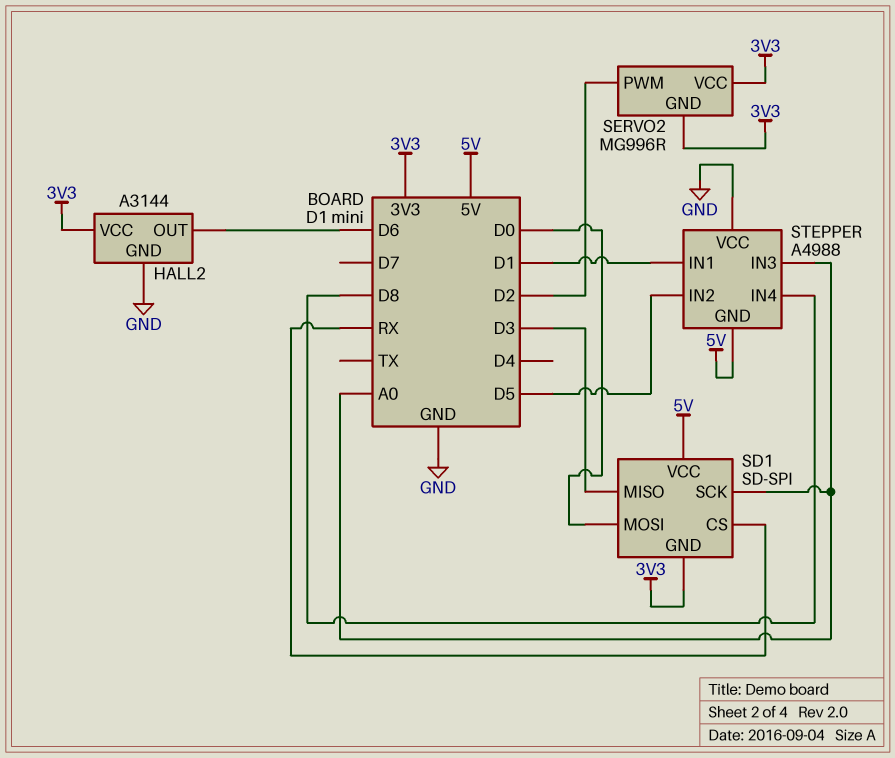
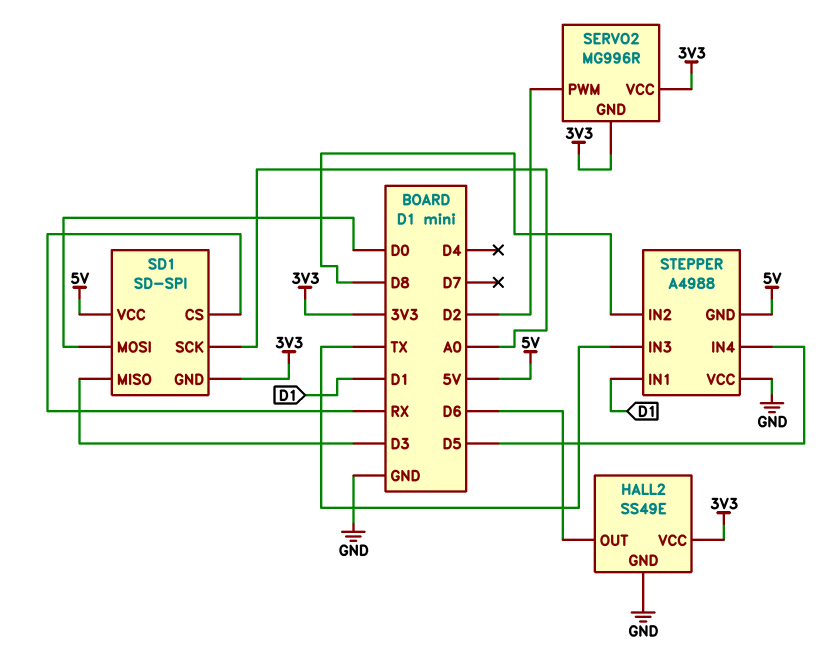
HALL2: A3144 -> SS49E
STEPPER pin IN2: D5 -> D8
STEPPER pin IN3: A0 -> TX
STEPPER pin IN4: D8 -> D5

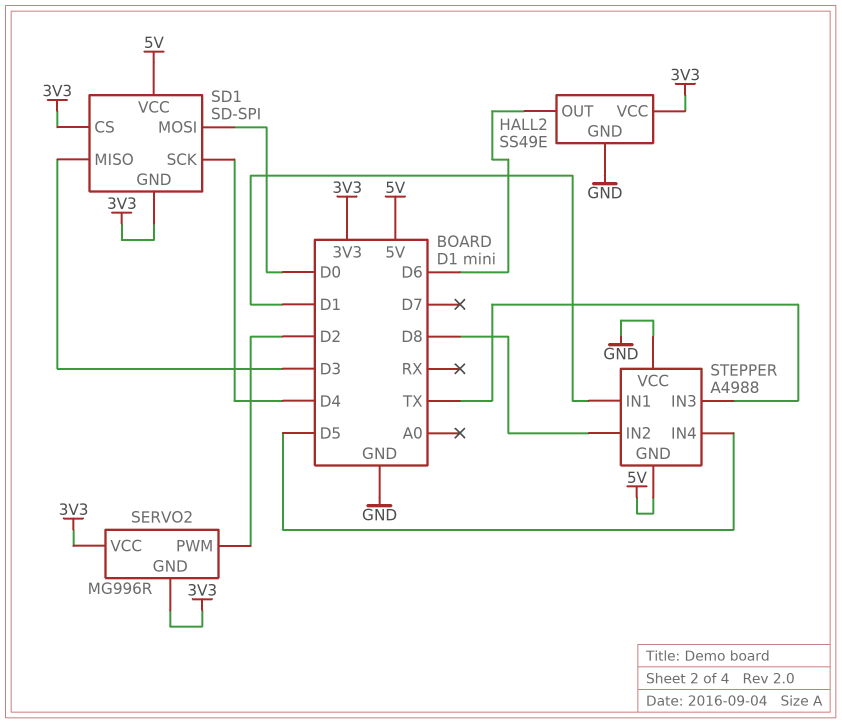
SD1 pin CS: RX -> 3V3
SD1 pin SCK: A0 -> D4

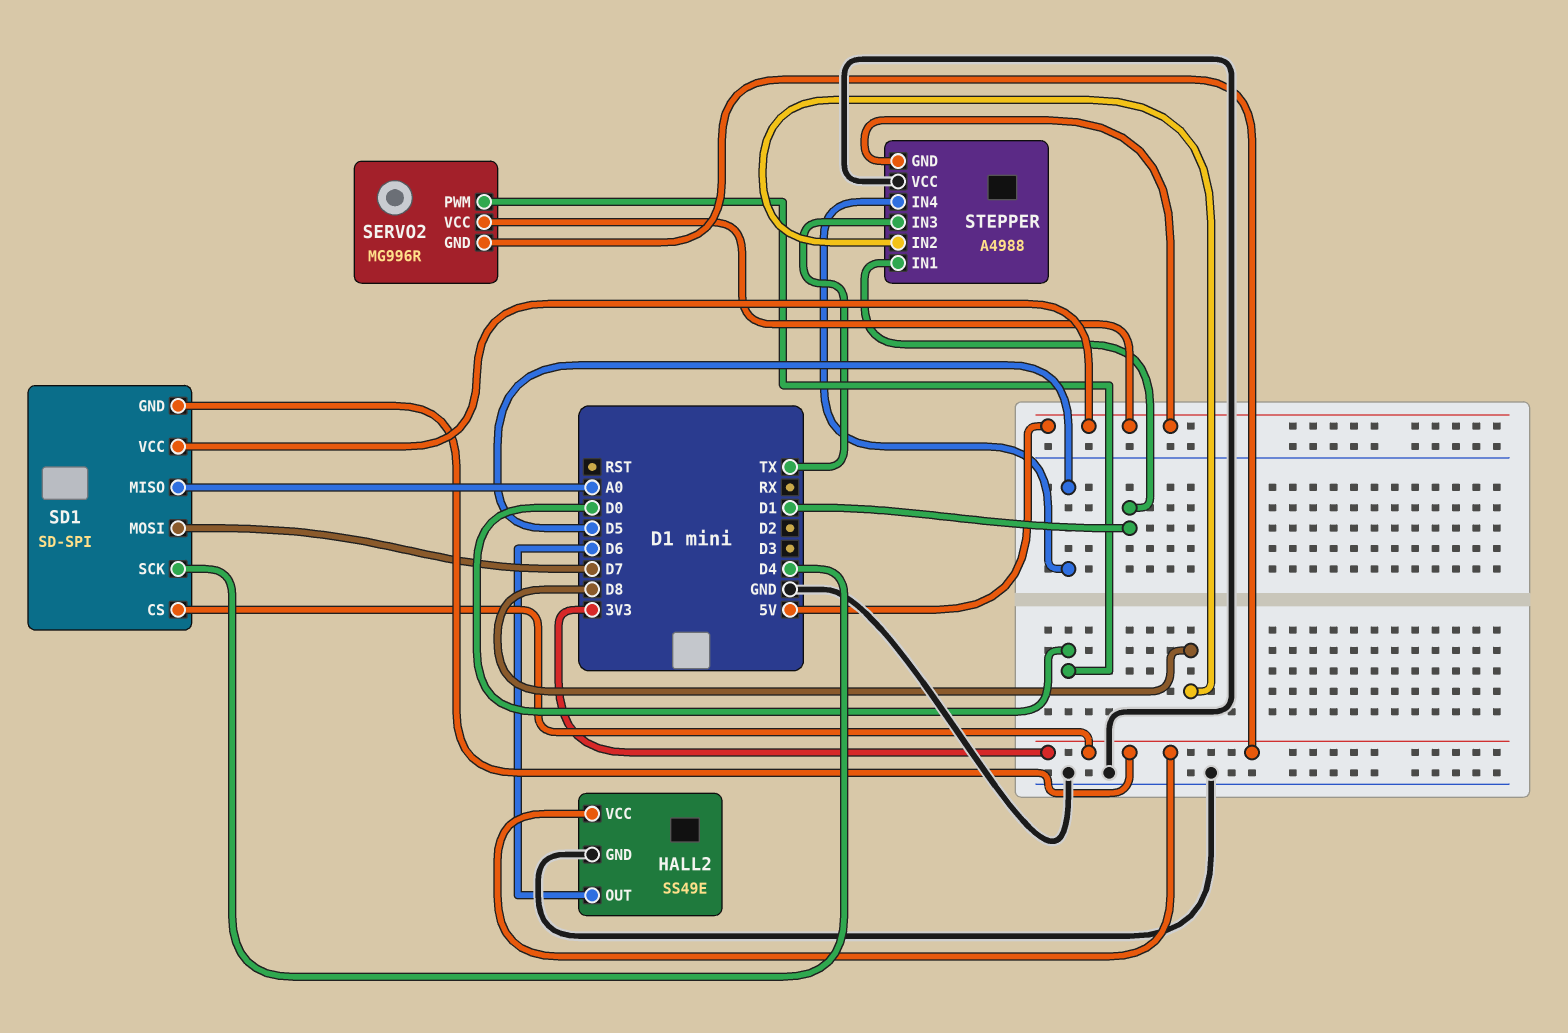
SD1 pin MISO: D3 -> A0
SD1 pin MOSI: D0 -> D7
SERVO2 pin PWM: D2 -> D0
SERVO2 pin VCC: 3V3 -> 5V

